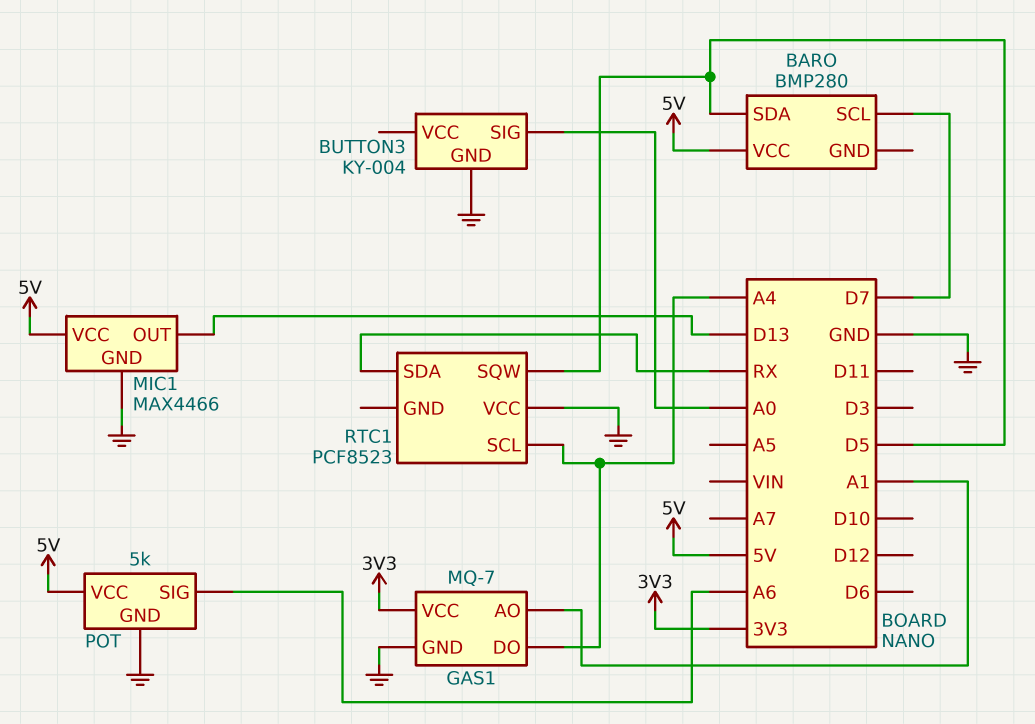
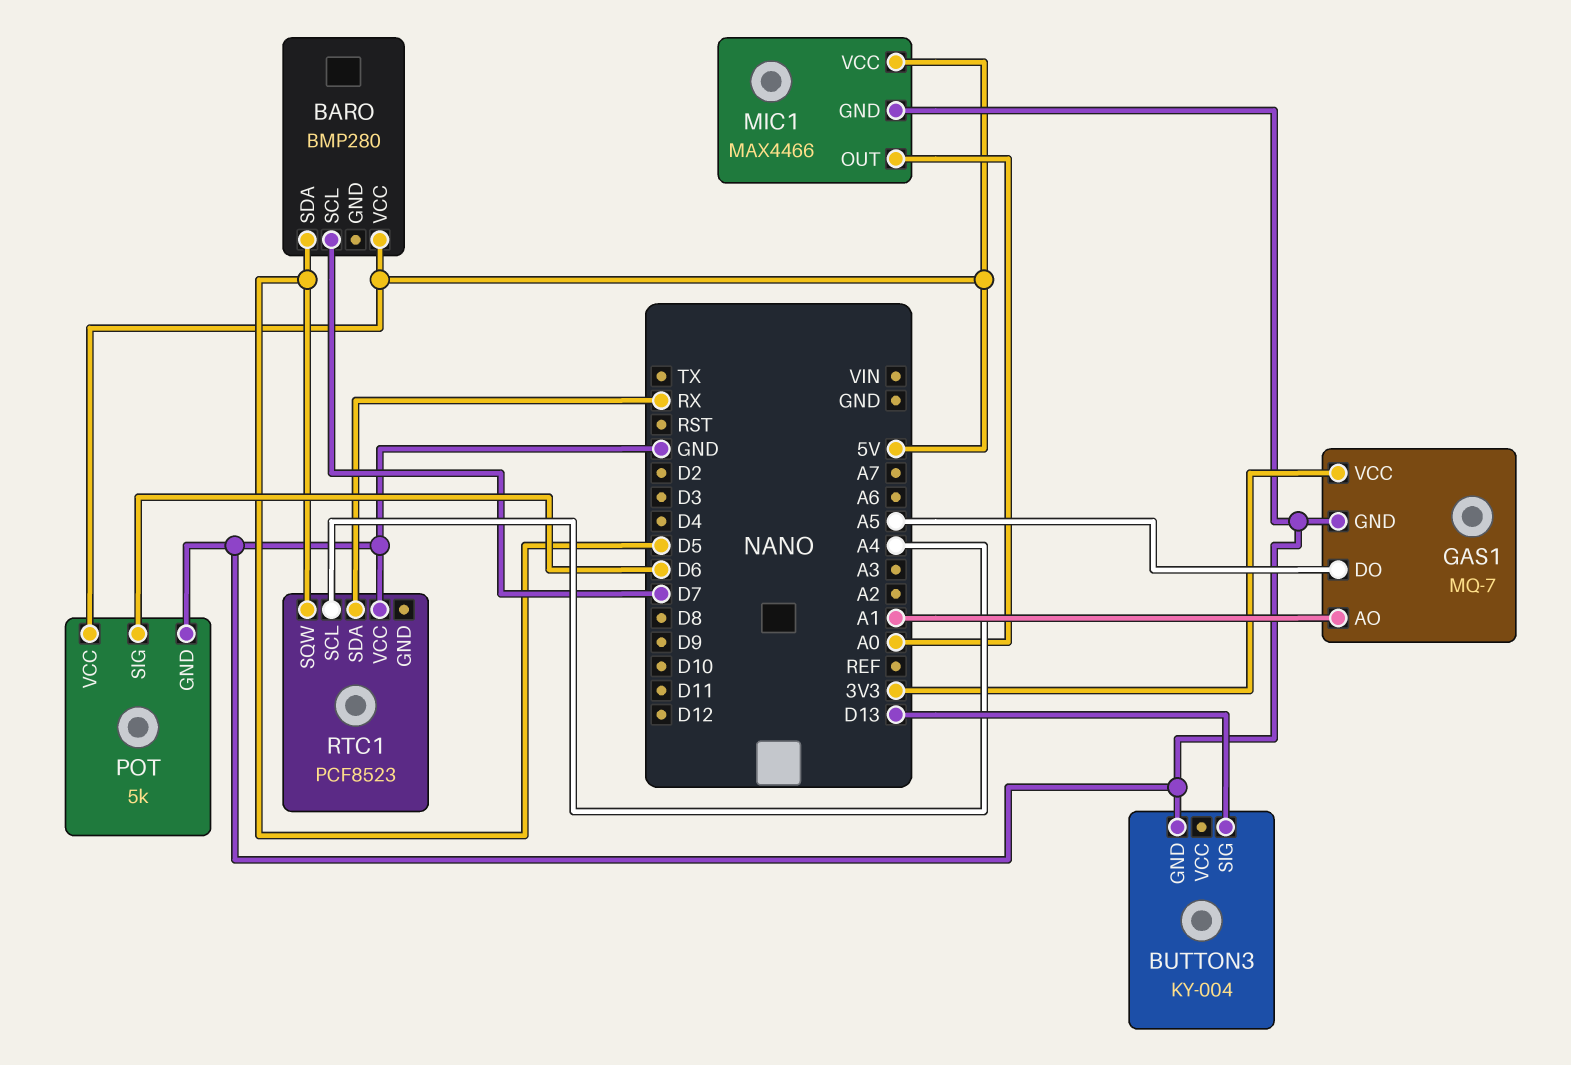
BUTTON3 pin SIG: A0 -> D13
GAS1 pin DO: A4 -> A5
MIC1 pin OUT: D13 -> A0
POT pin SIG: A6 -> D6

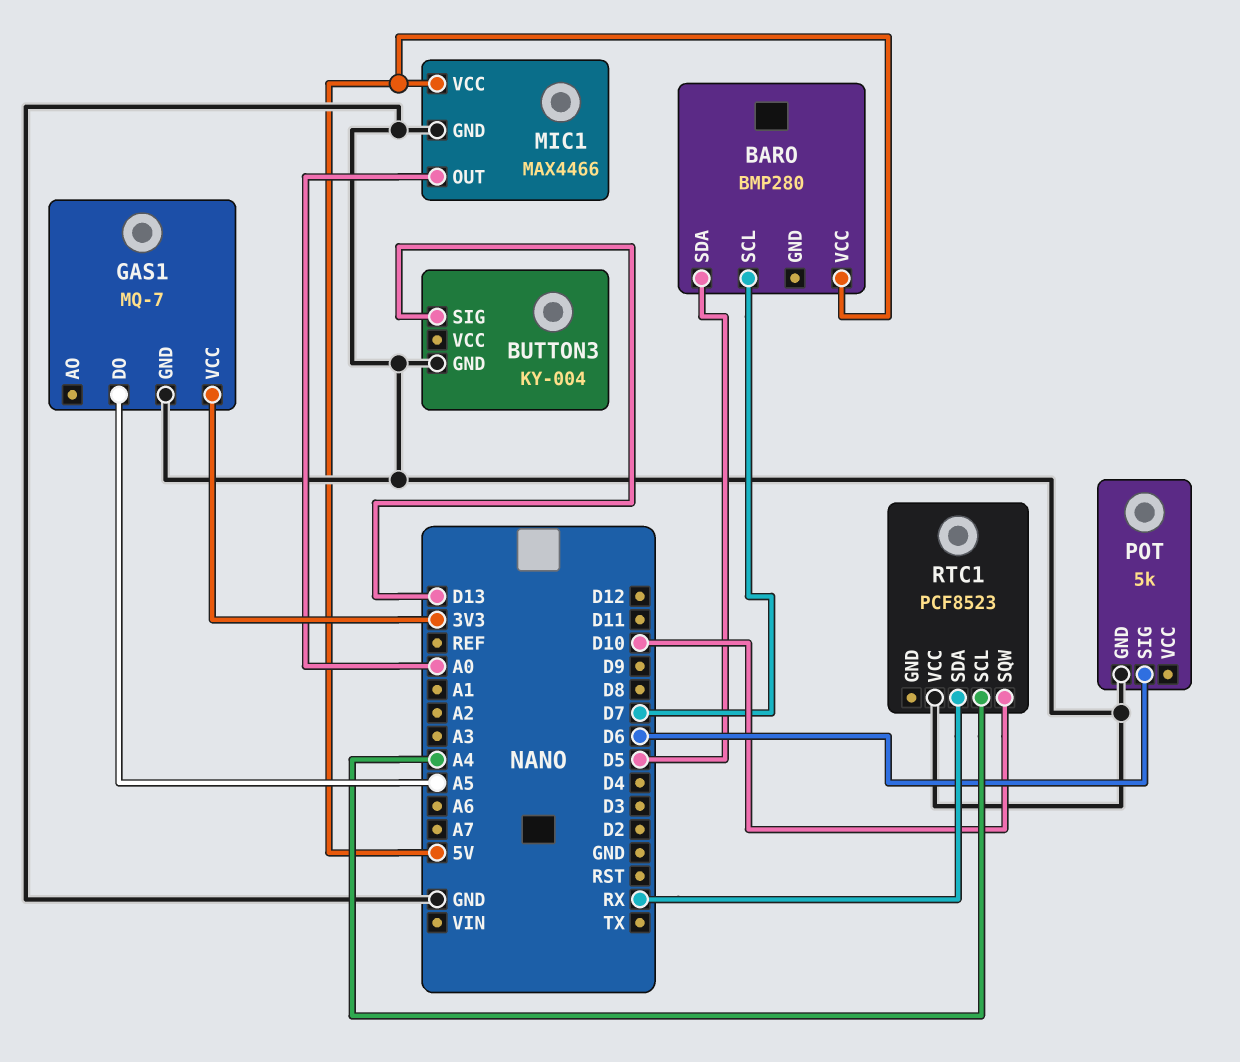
GAS1 pin AO: A1 -> none
POT pin VCC: 5V -> none
RTC1 pin SQW: D5 -> D10

